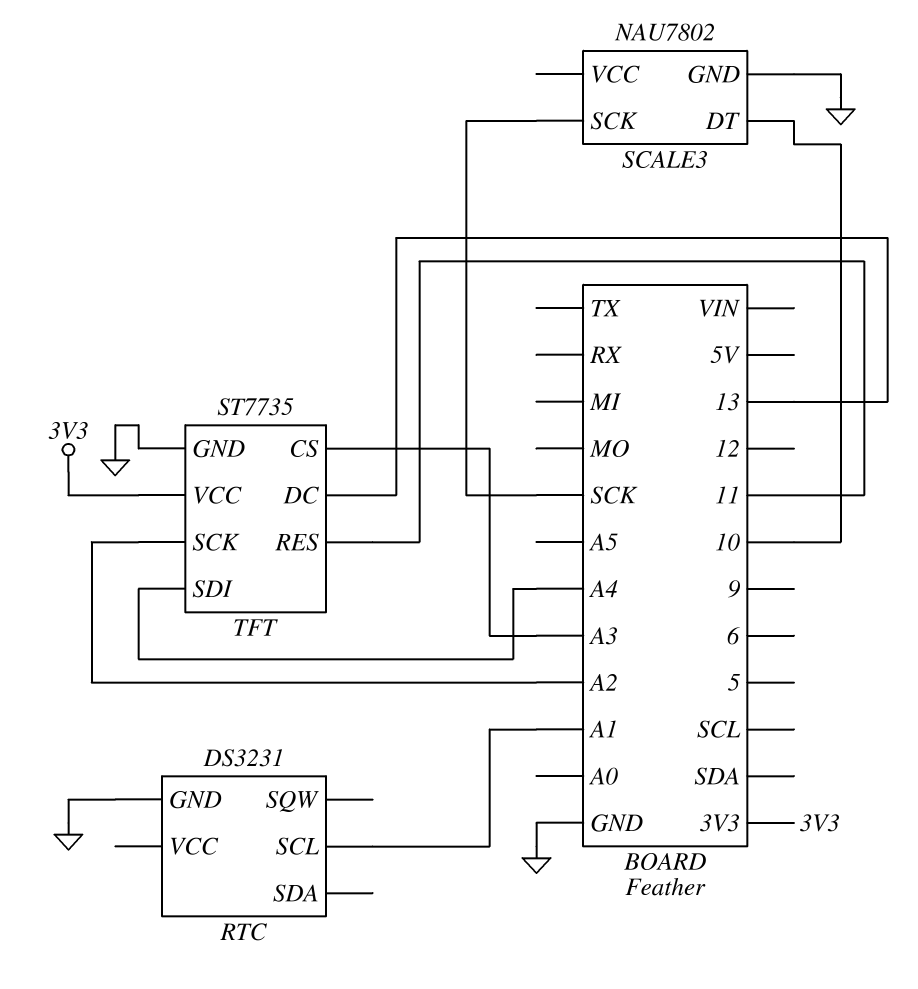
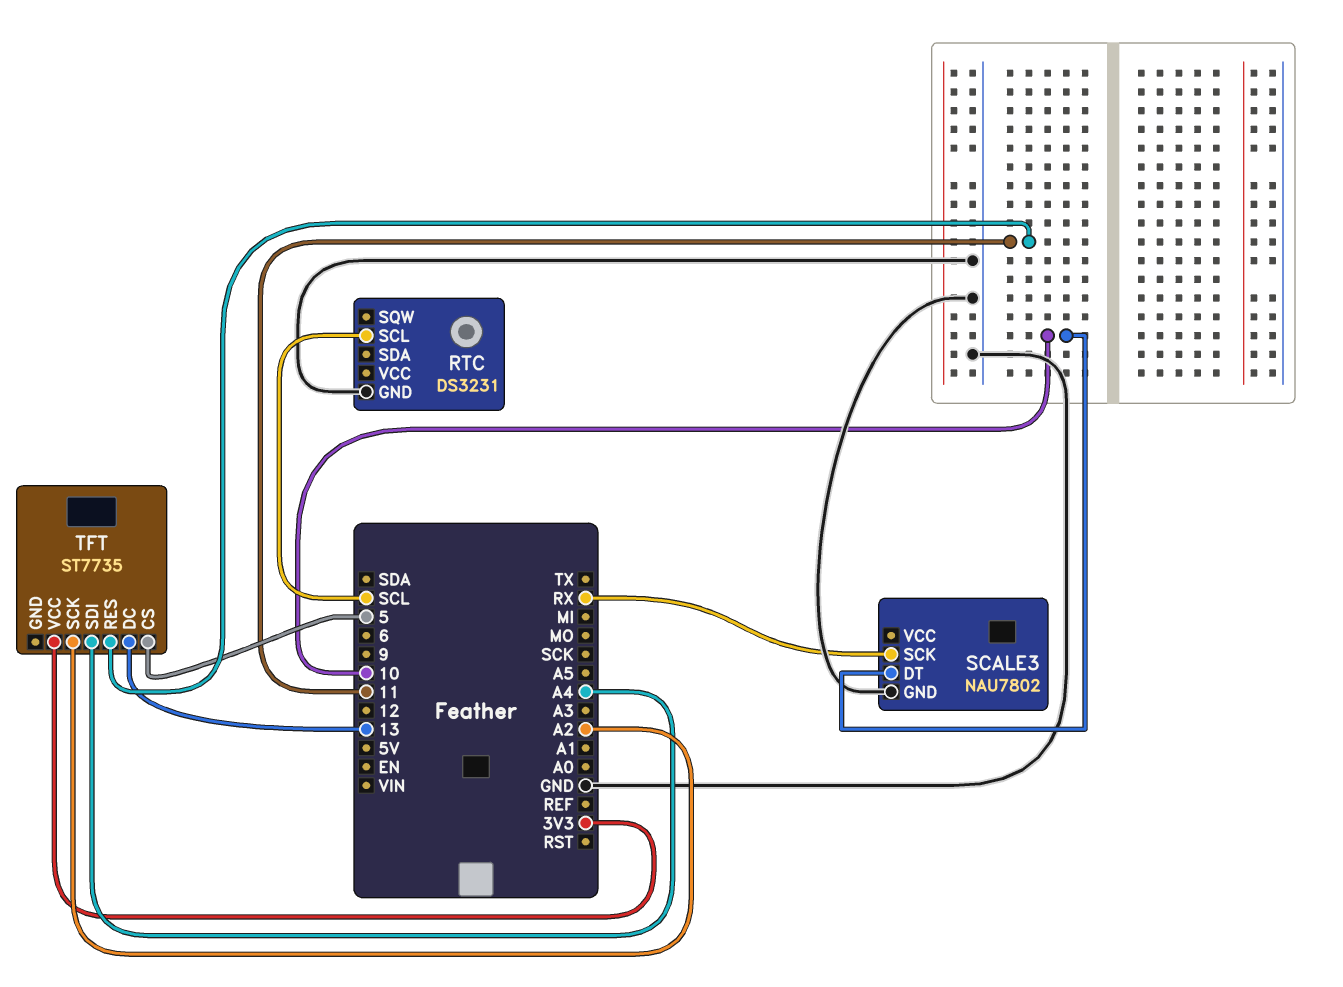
RTC pin SCL: A1 -> SCL
SCALE3 pin SCK: SCK -> RX
TFT pin CS: A3 -> 5
TFT pin GND: GND -> none

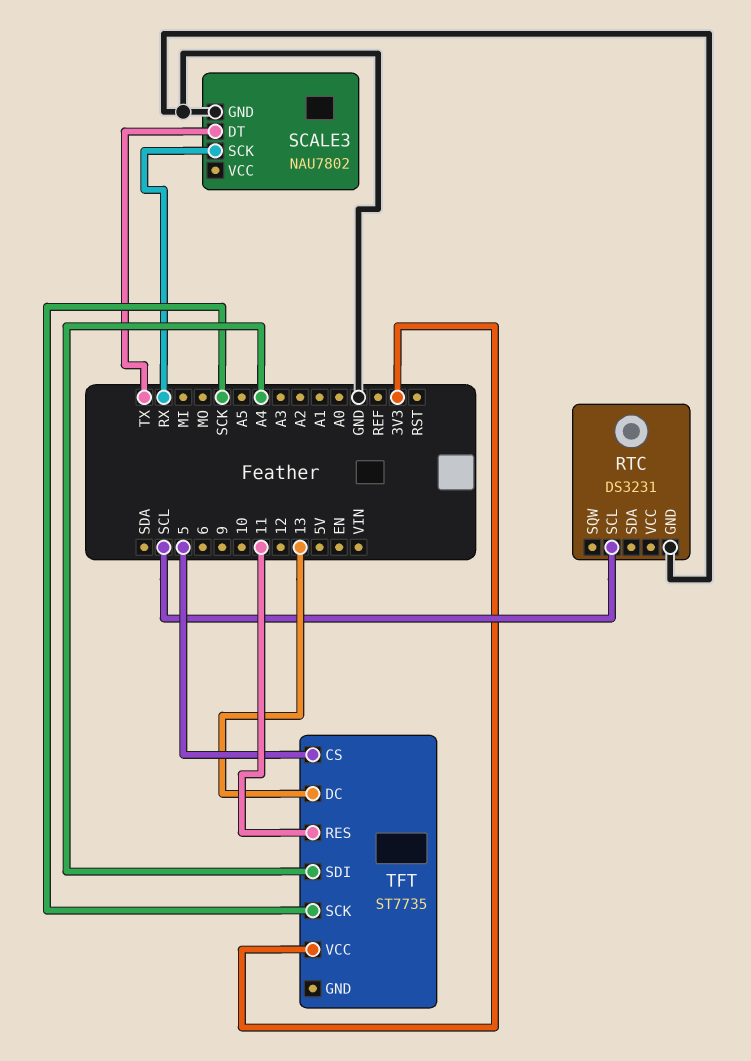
SCALE3 pin DT: 10 -> TX
TFT pin SCK: A2 -> SCK

